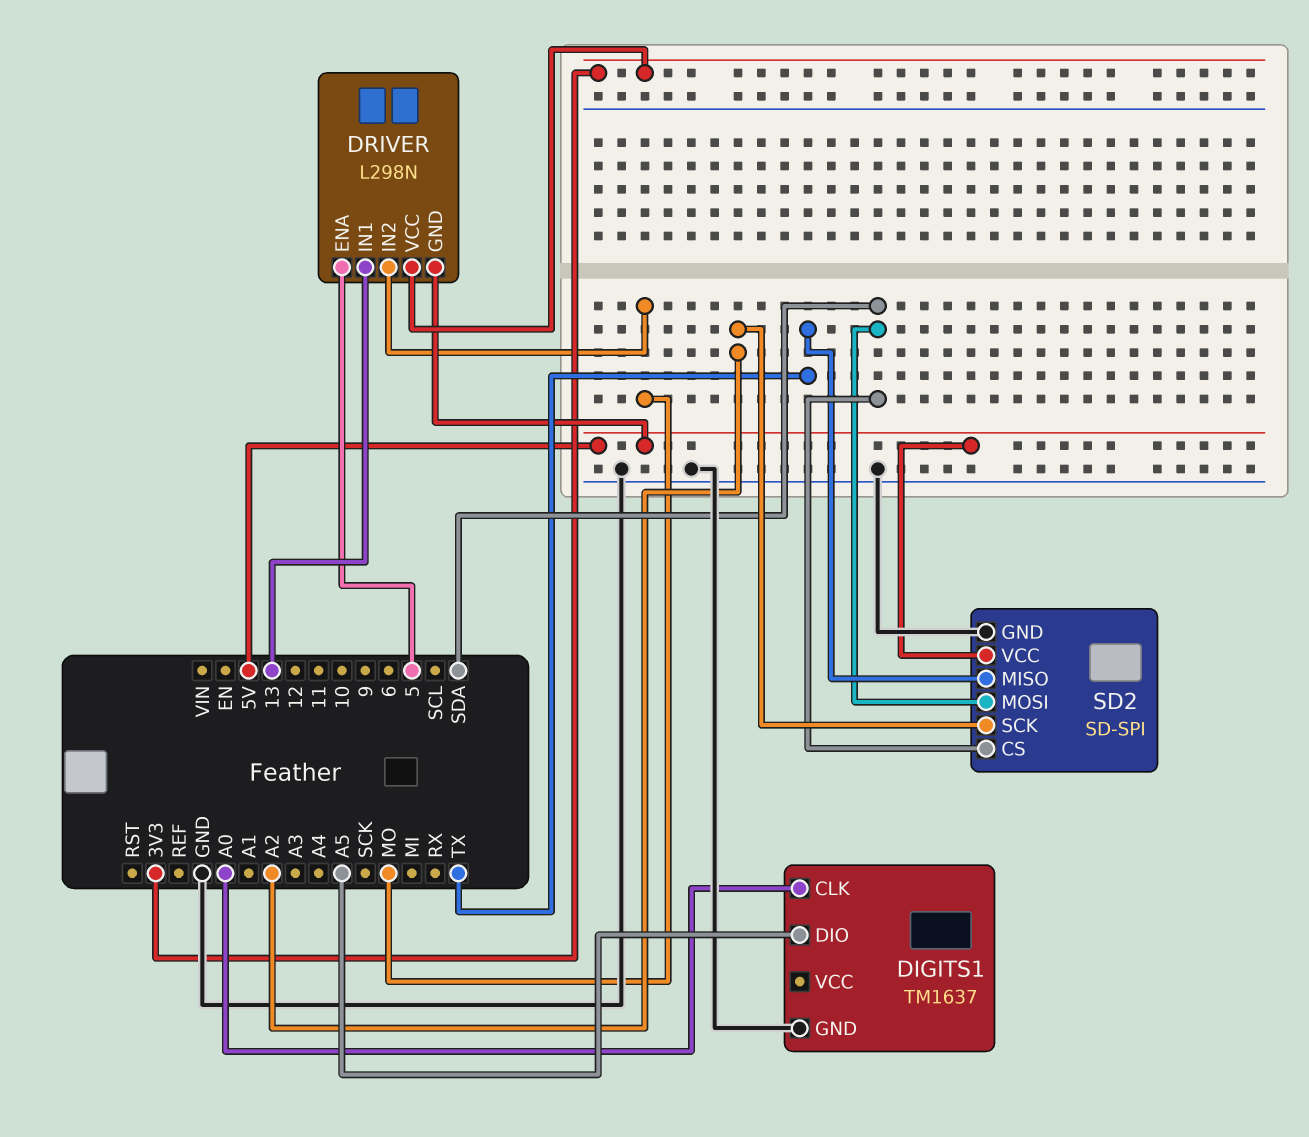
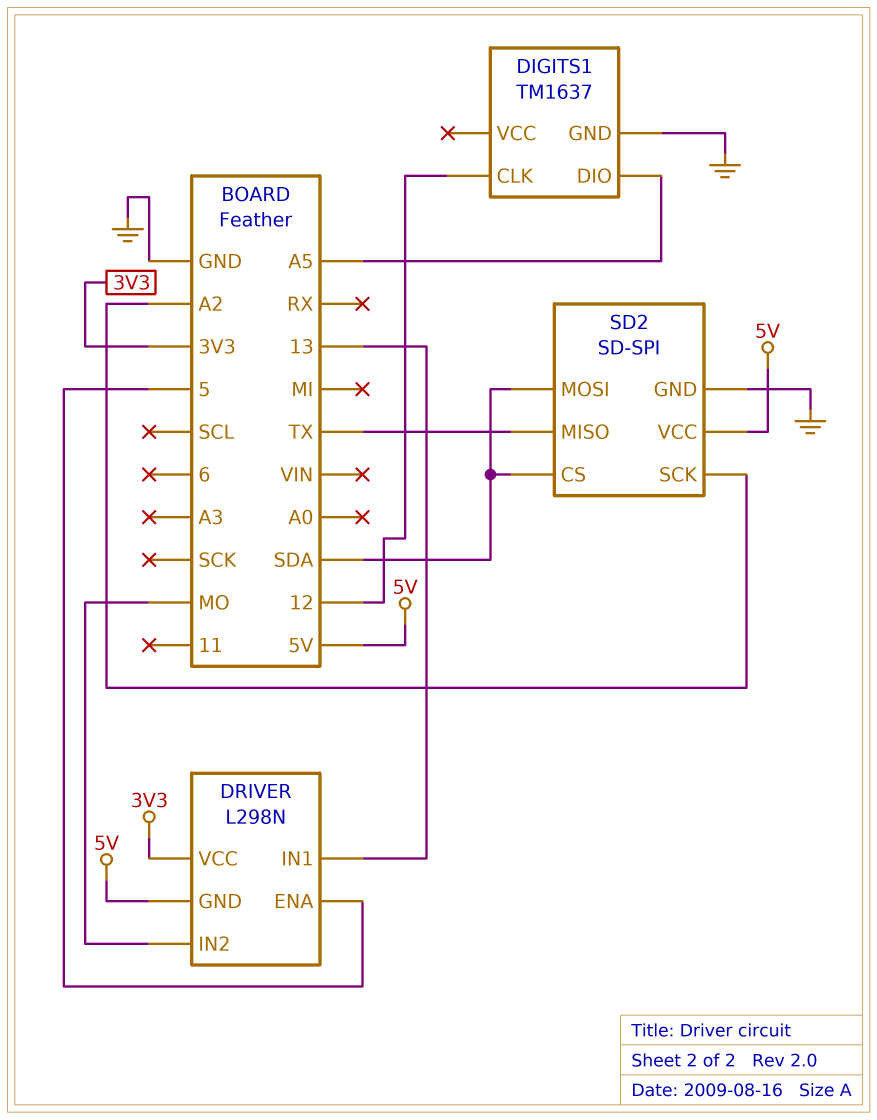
DIGITS1 pin CLK: A0 -> 12

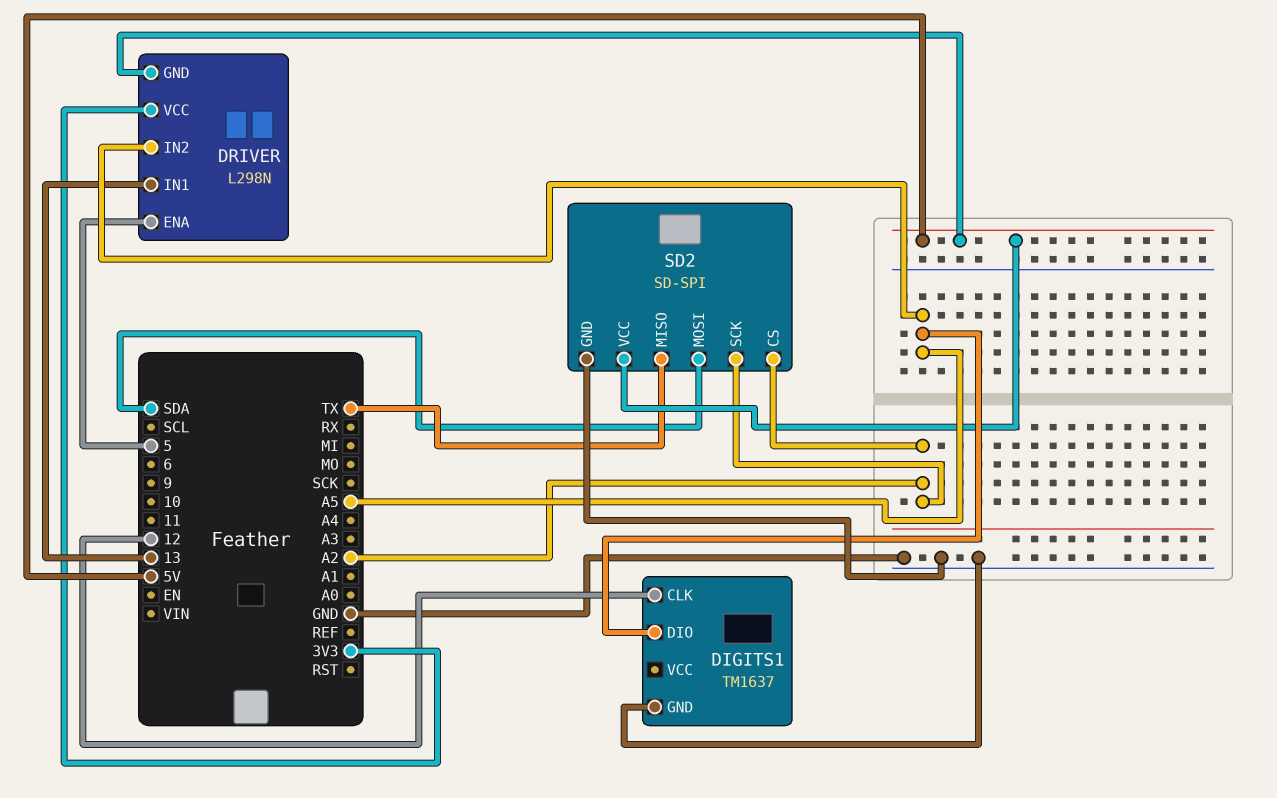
DRIVER pin IN2: MO -> A5
SD2 pin CS: SDA -> A2

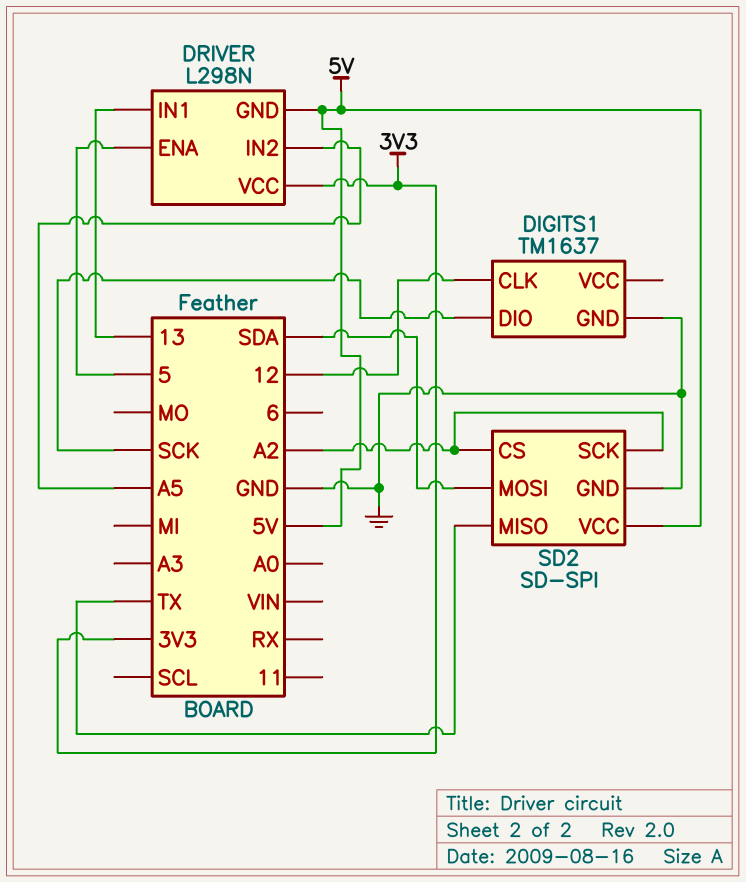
DIGITS1 pin DIO: A5 -> SCK

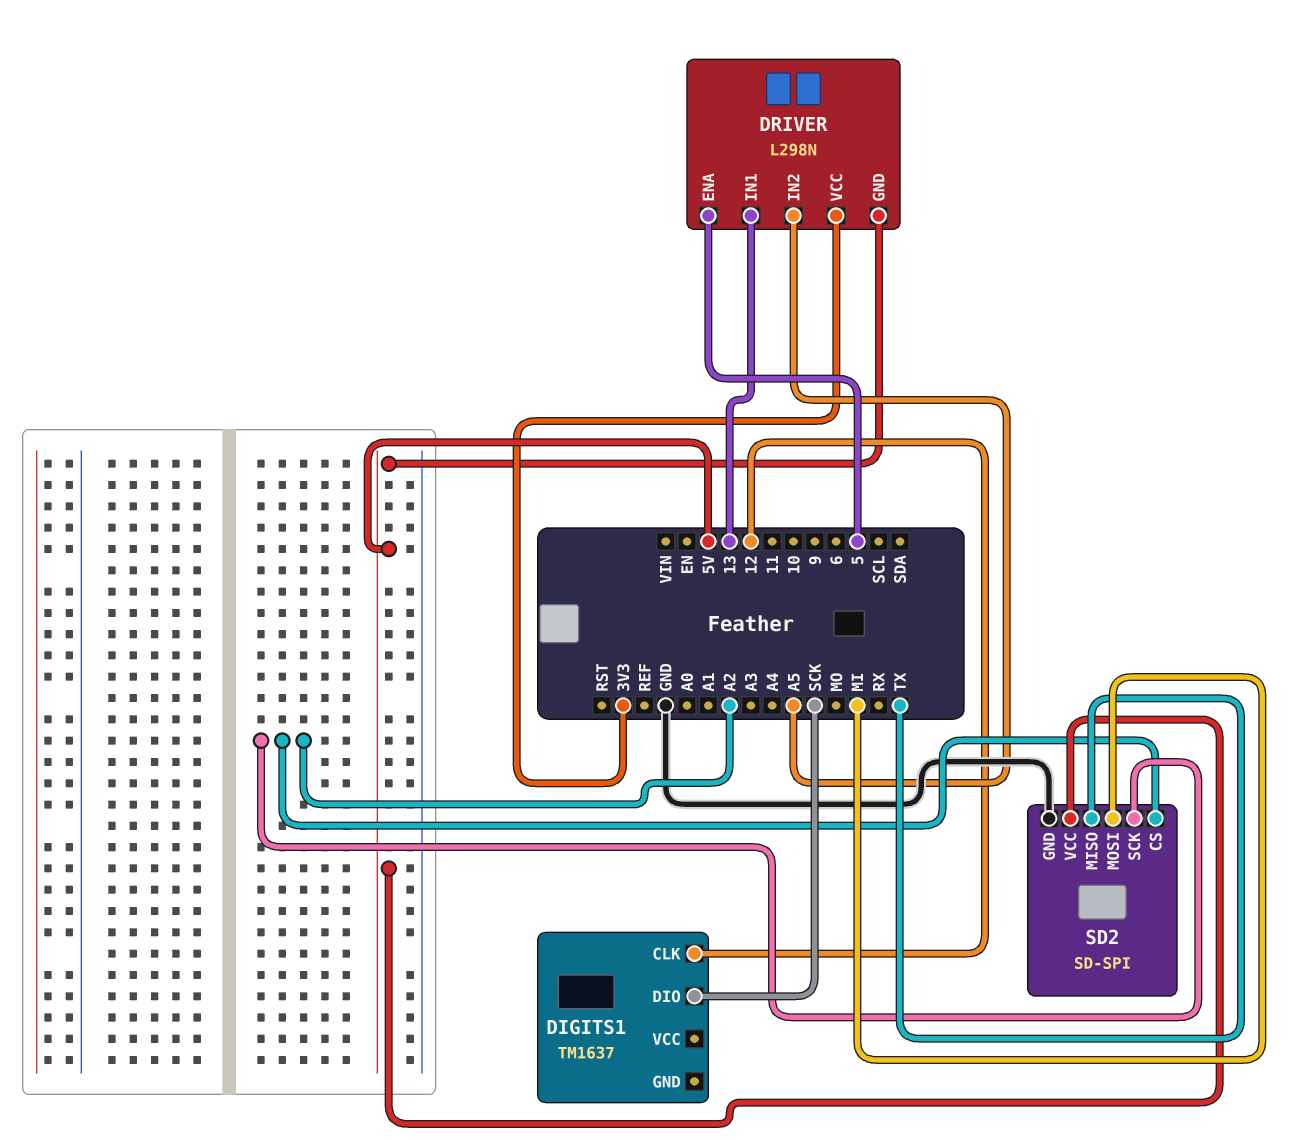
DIGITS1 pin GND: GND -> none
SD2 pin MOSI: SDA -> MI

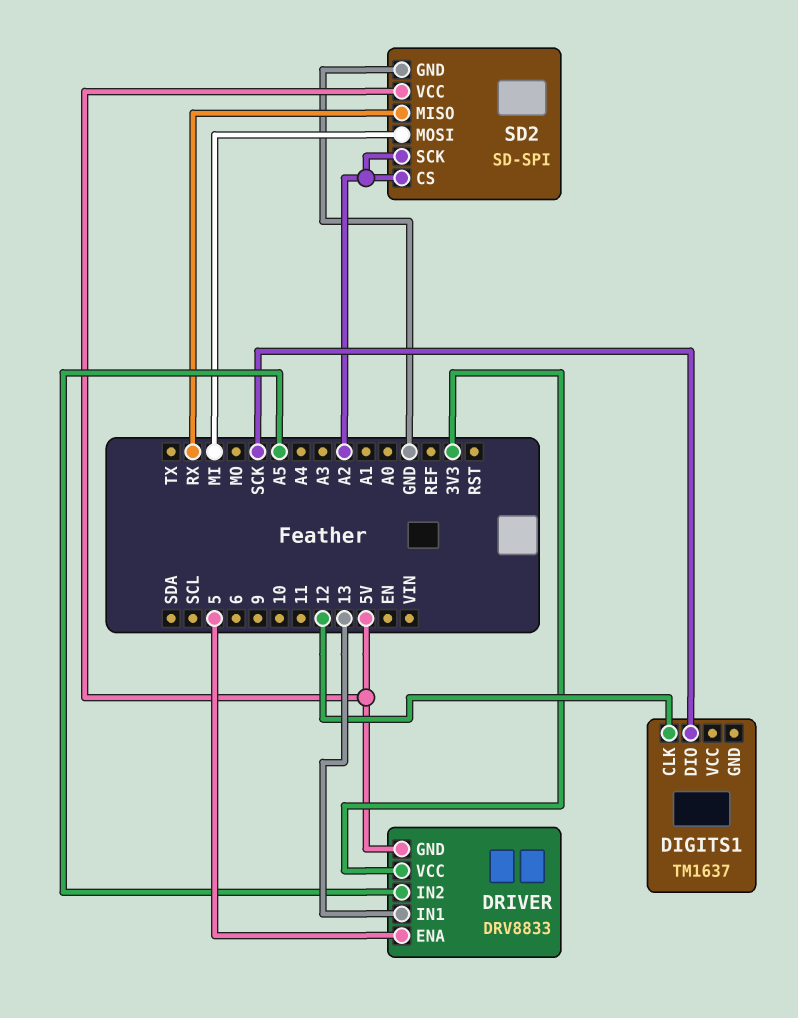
DRIVER: L298N -> DRV8833
SD2 pin MISO: TX -> RX

